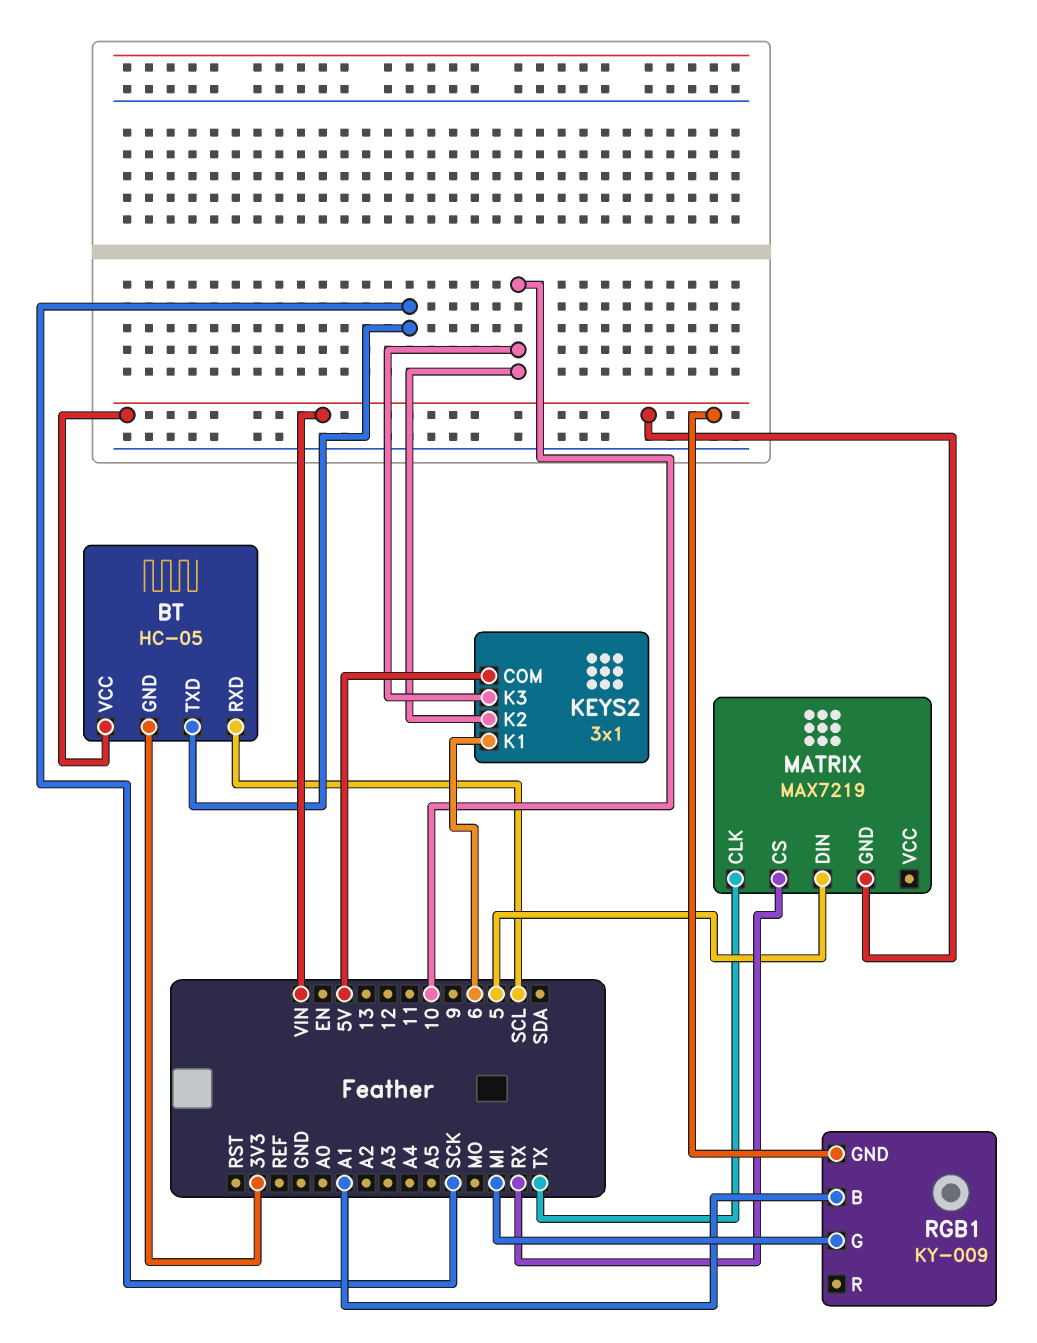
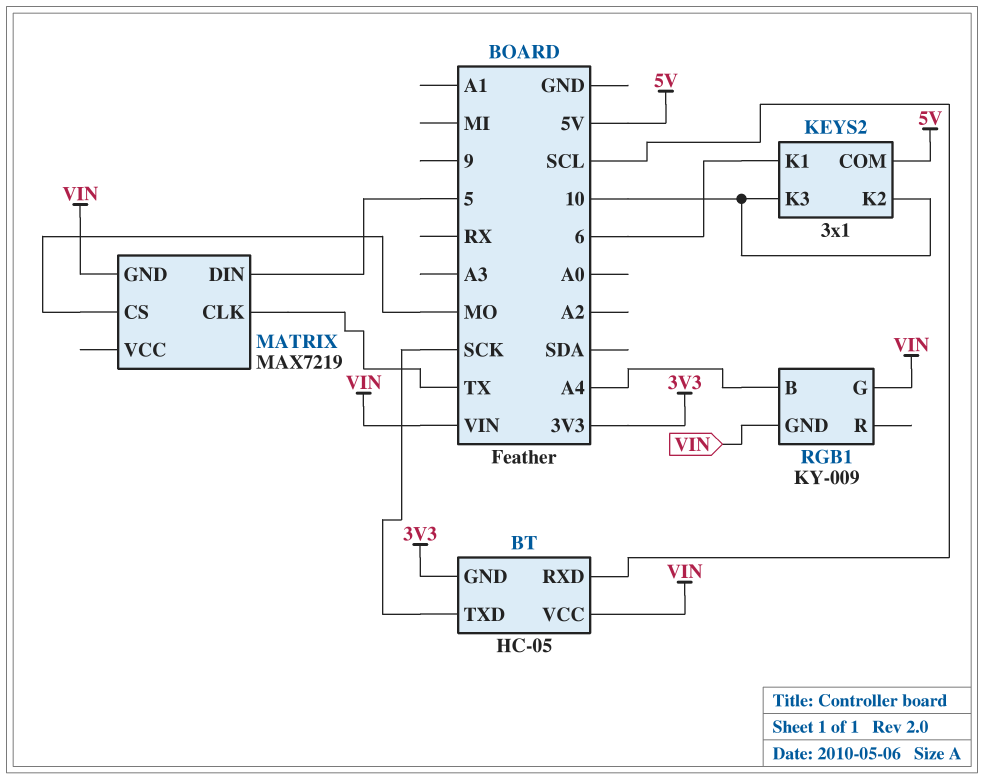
MATRIX pin CS: RX -> MO
RGB1 pin B: A1 -> A4
RGB1 pin G: MI -> VIN

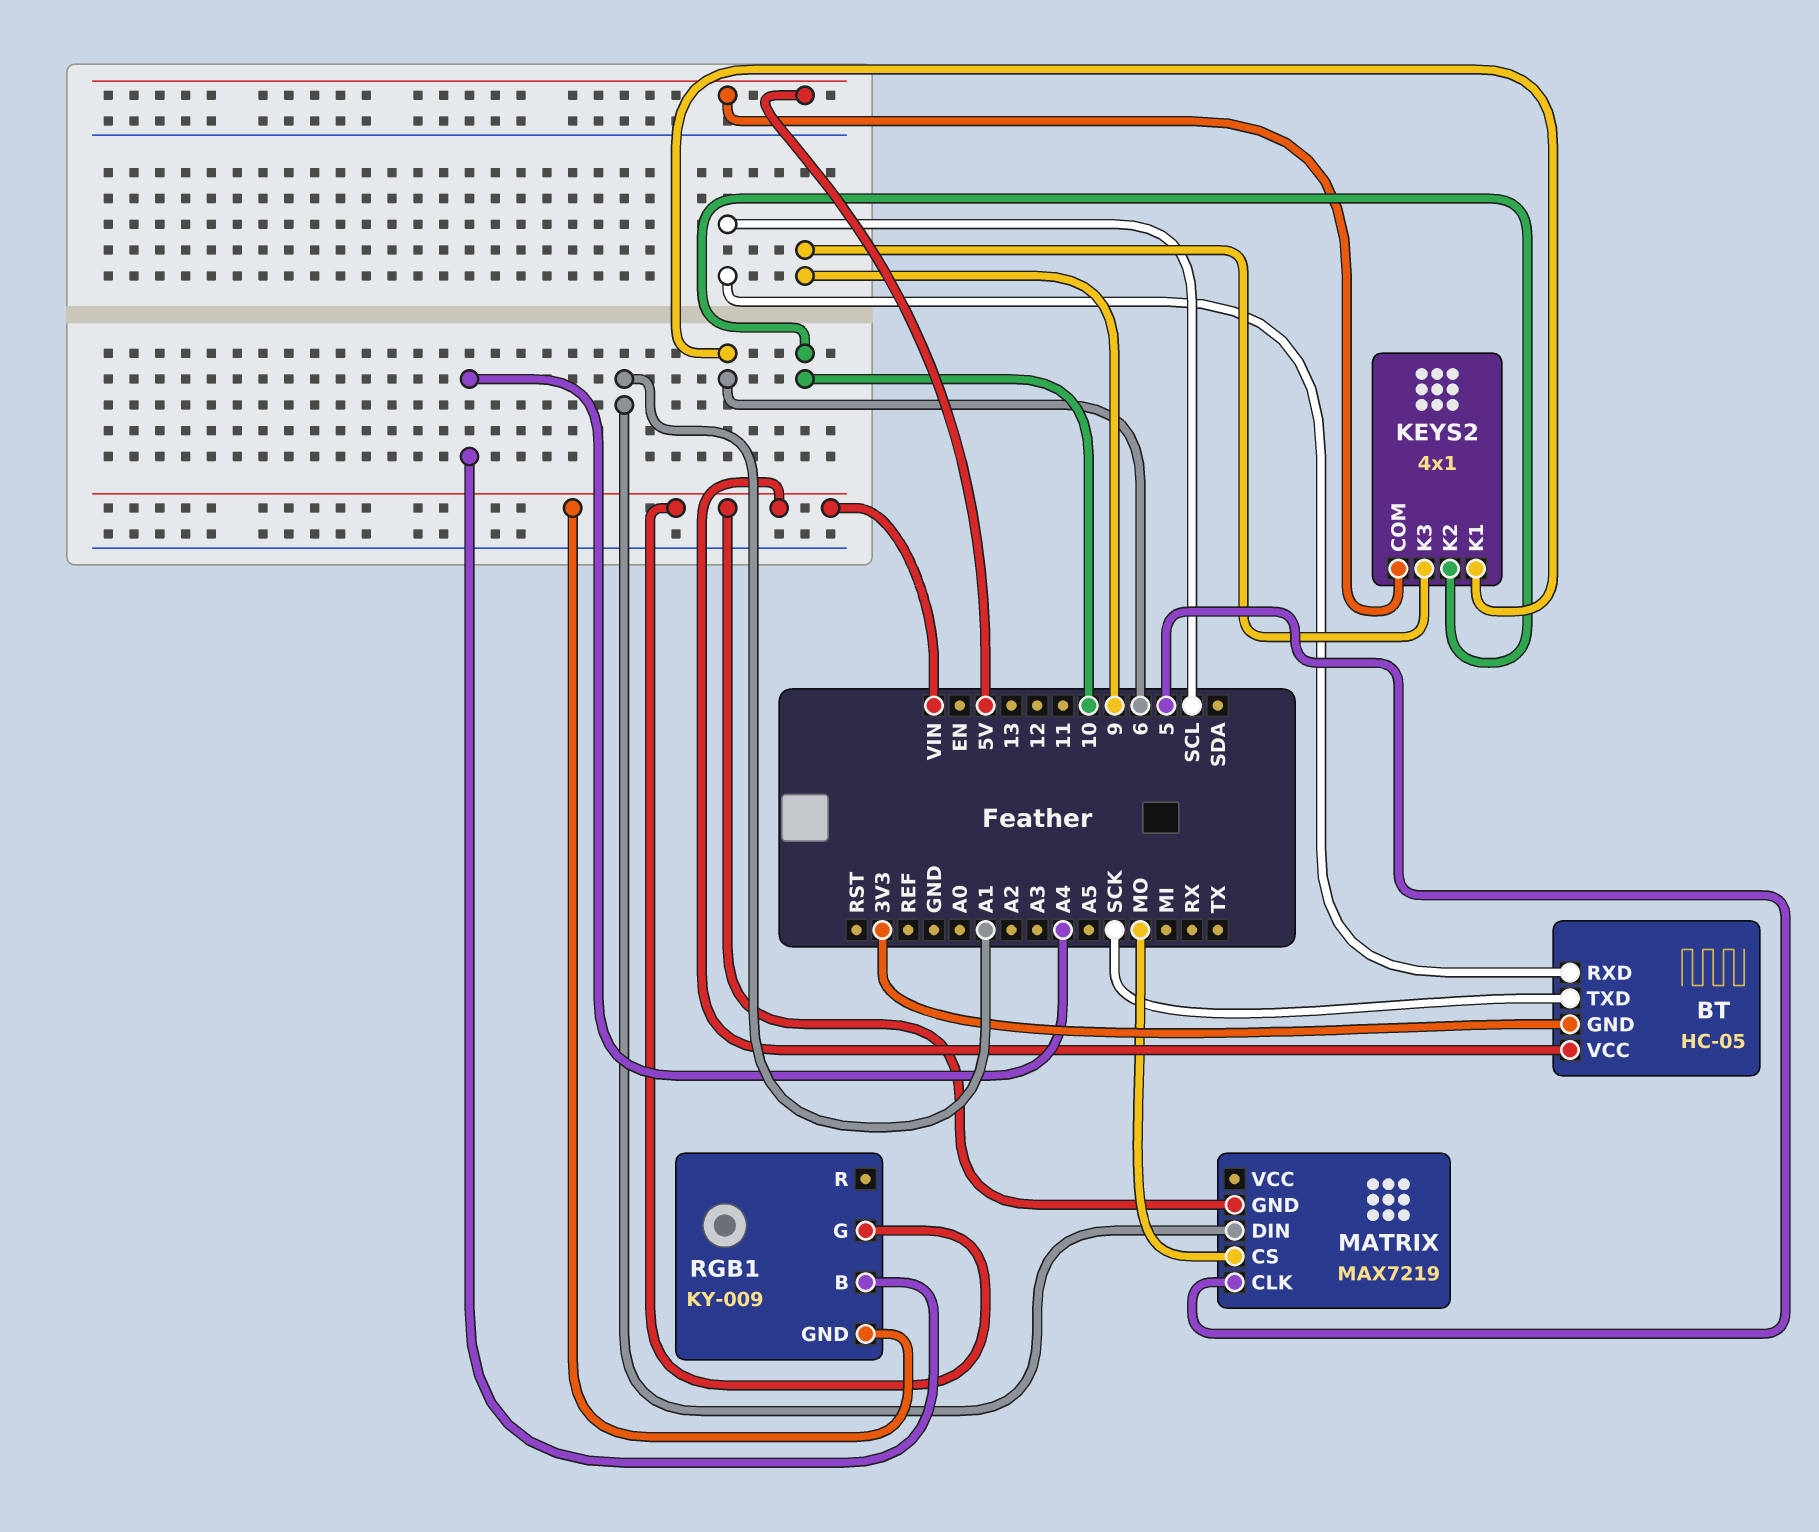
KEYS2: 3x1 -> 4x1
KEYS2 pin K3: 10 -> 9
MATRIX pin CLK: TX -> 5
MATRIX pin DIN: 5 -> A1

